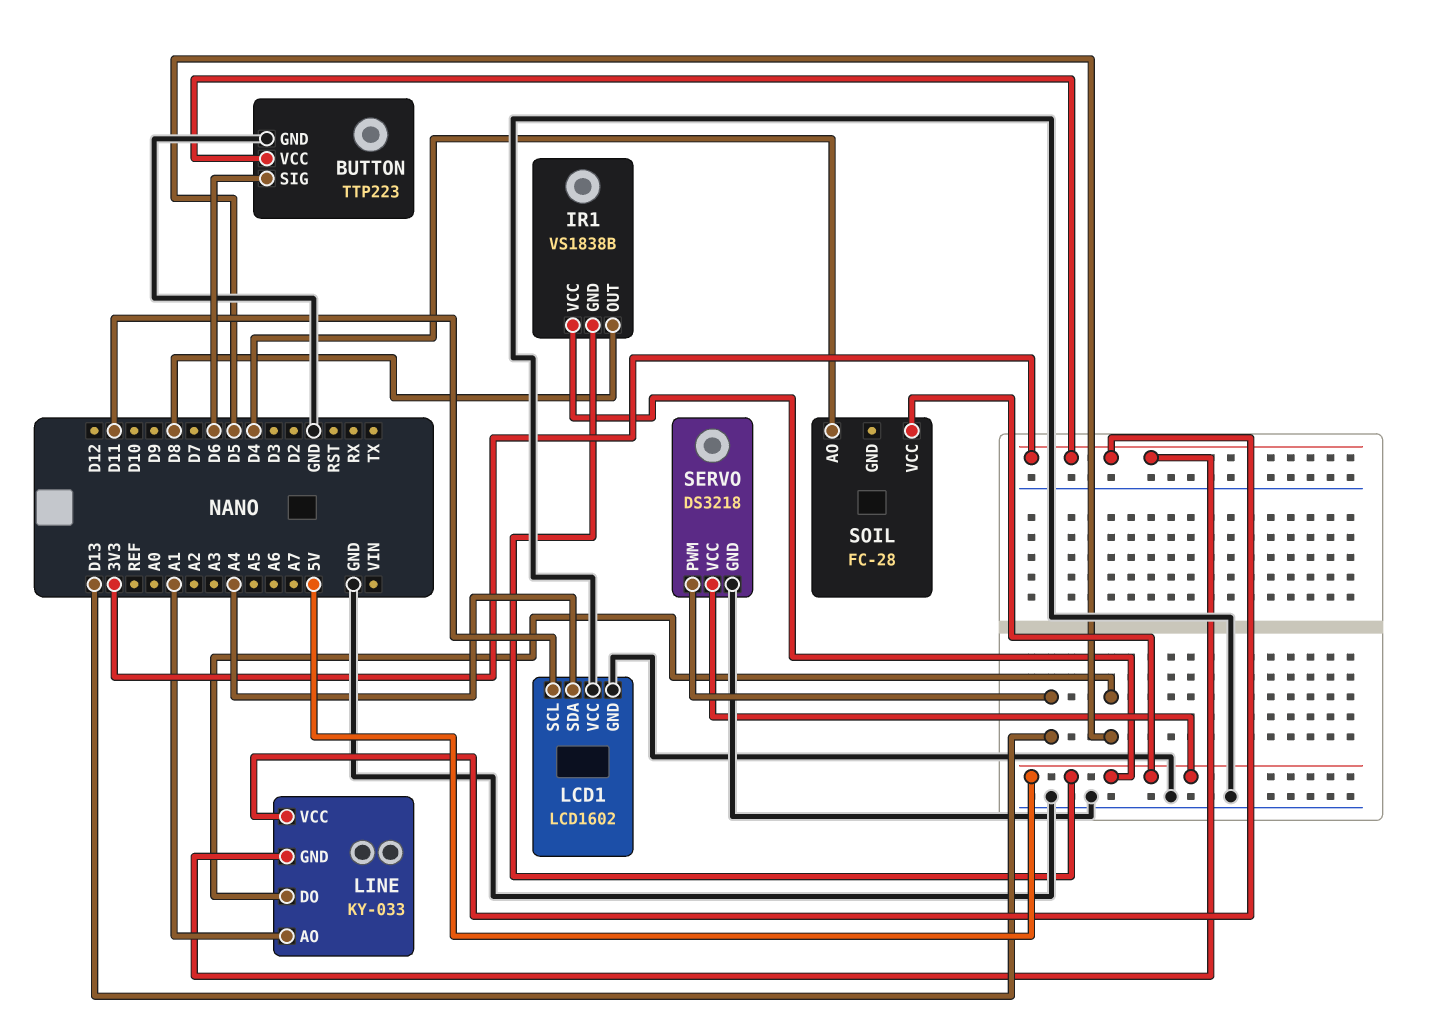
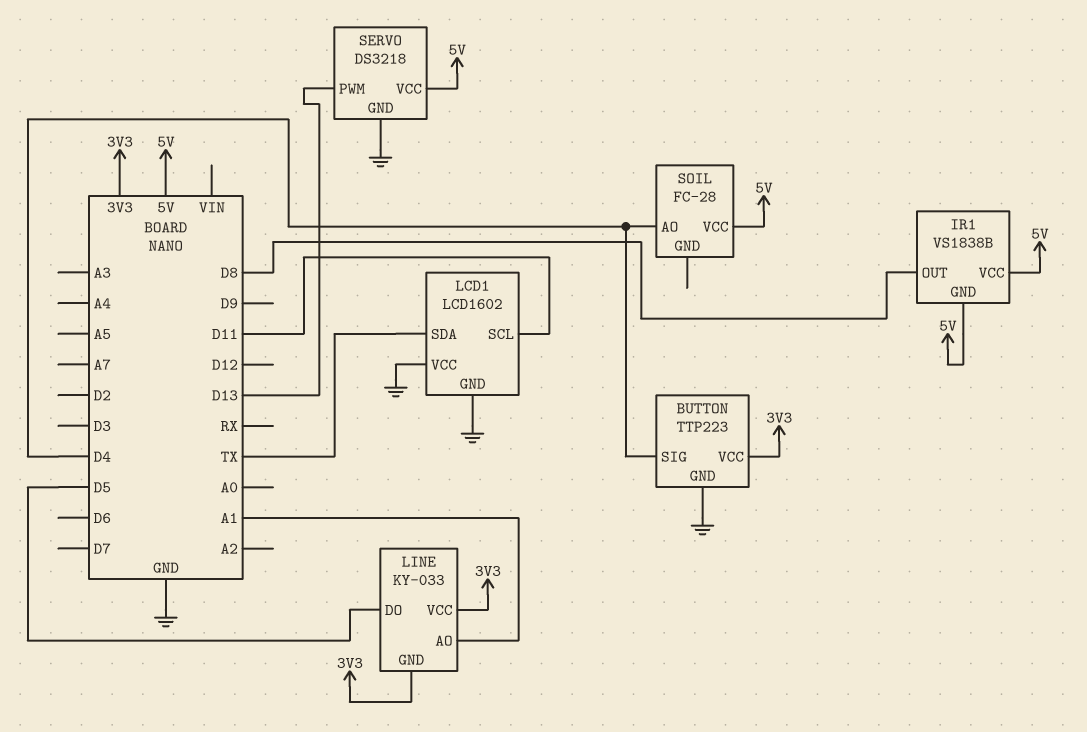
BUTTON pin SIG: D6 -> D4
LCD1 pin SDA: A4 -> TX

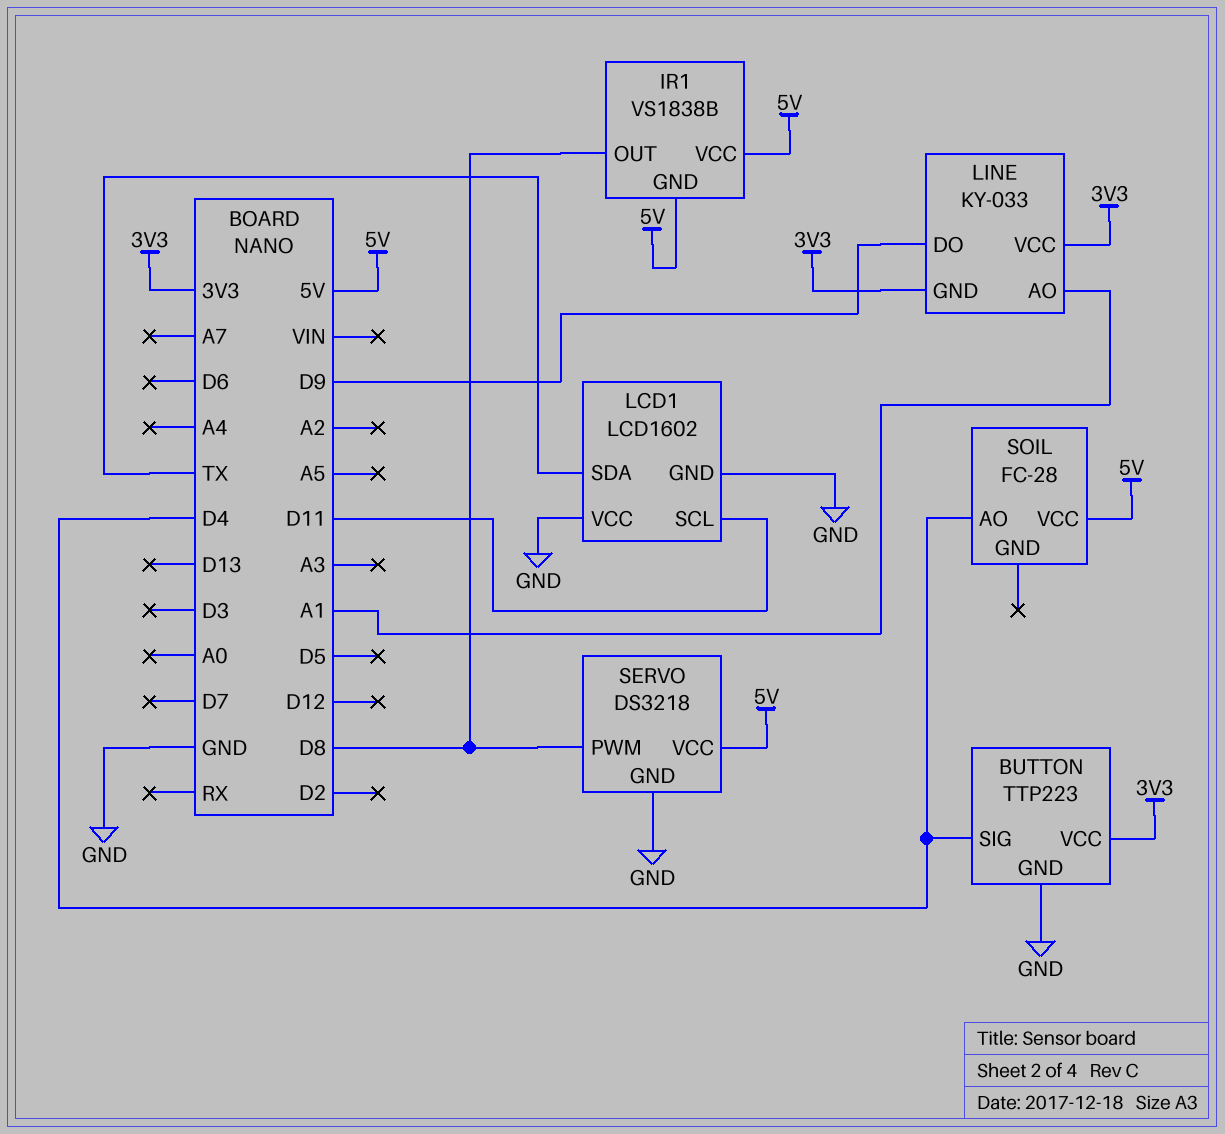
LINE pin DO: D5 -> D9
SERVO pin PWM: D13 -> D8

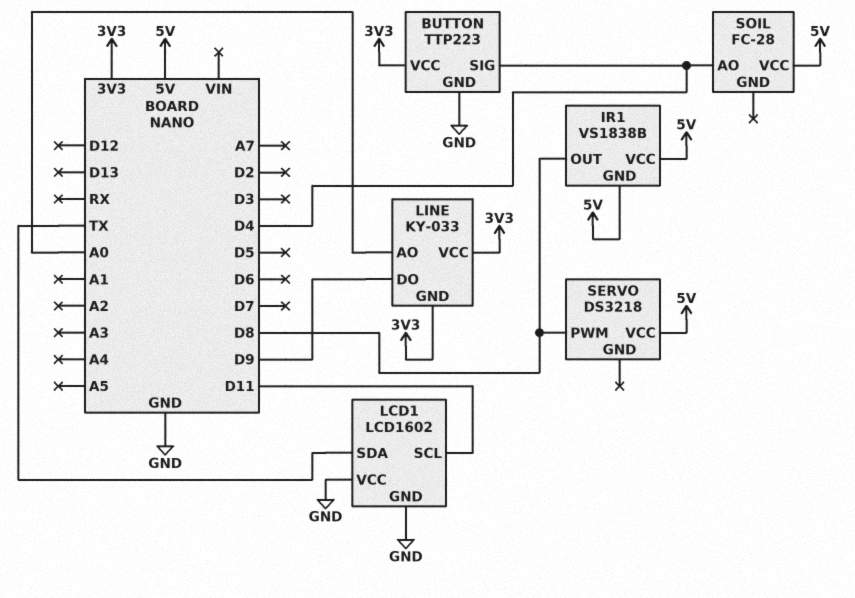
LINE pin AO: A1 -> A0
SERVO pin GND: GND -> none

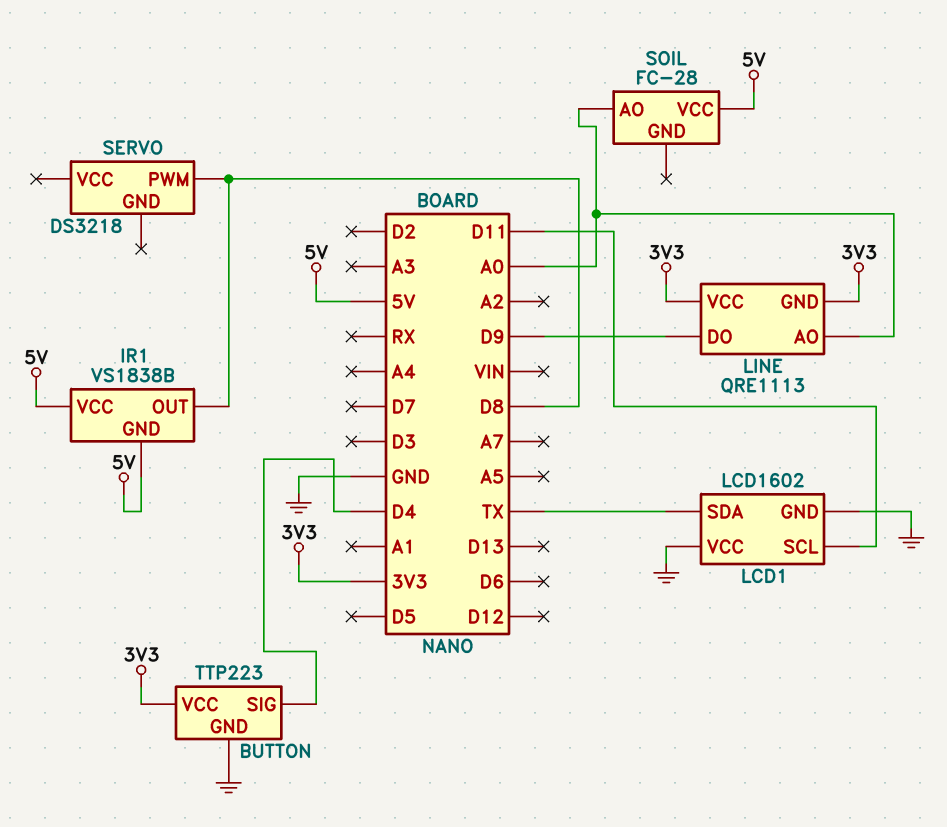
LINE: KY-033 -> QRE1113
SERVO pin VCC: 5V -> none
SOIL pin AO: D4 -> A0

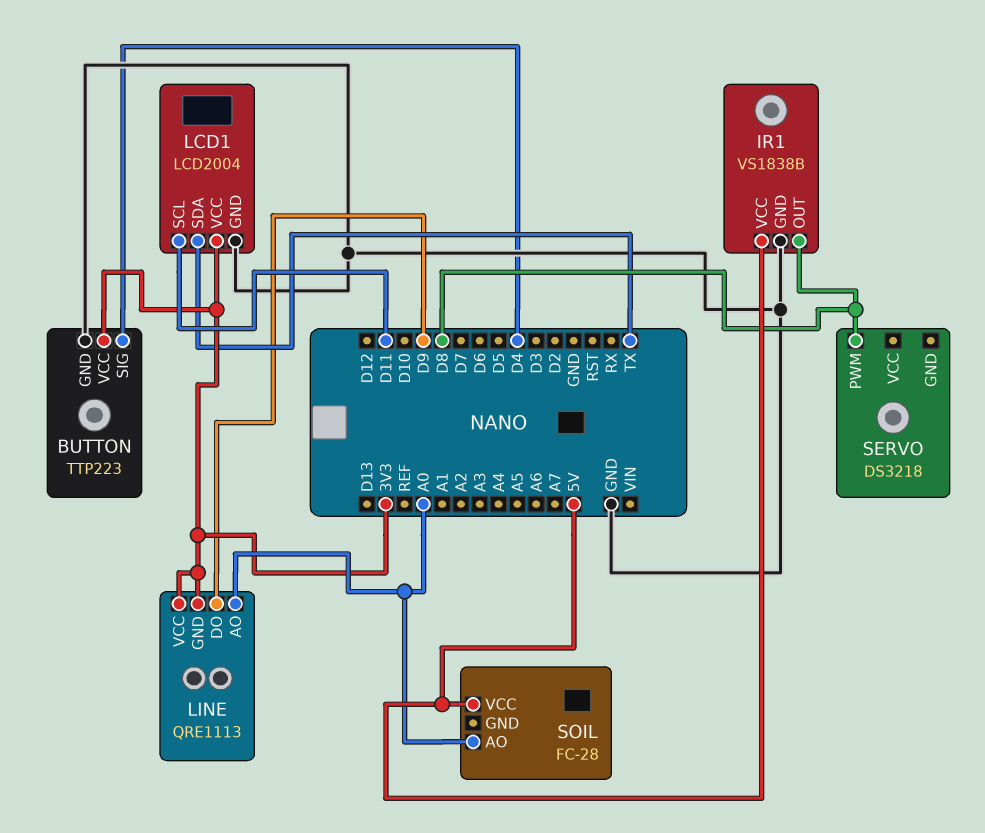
IR1 pin GND: 5V -> GND
LCD1: LCD1602 -> LCD2004
LCD1 pin VCC: GND -> 3V3

